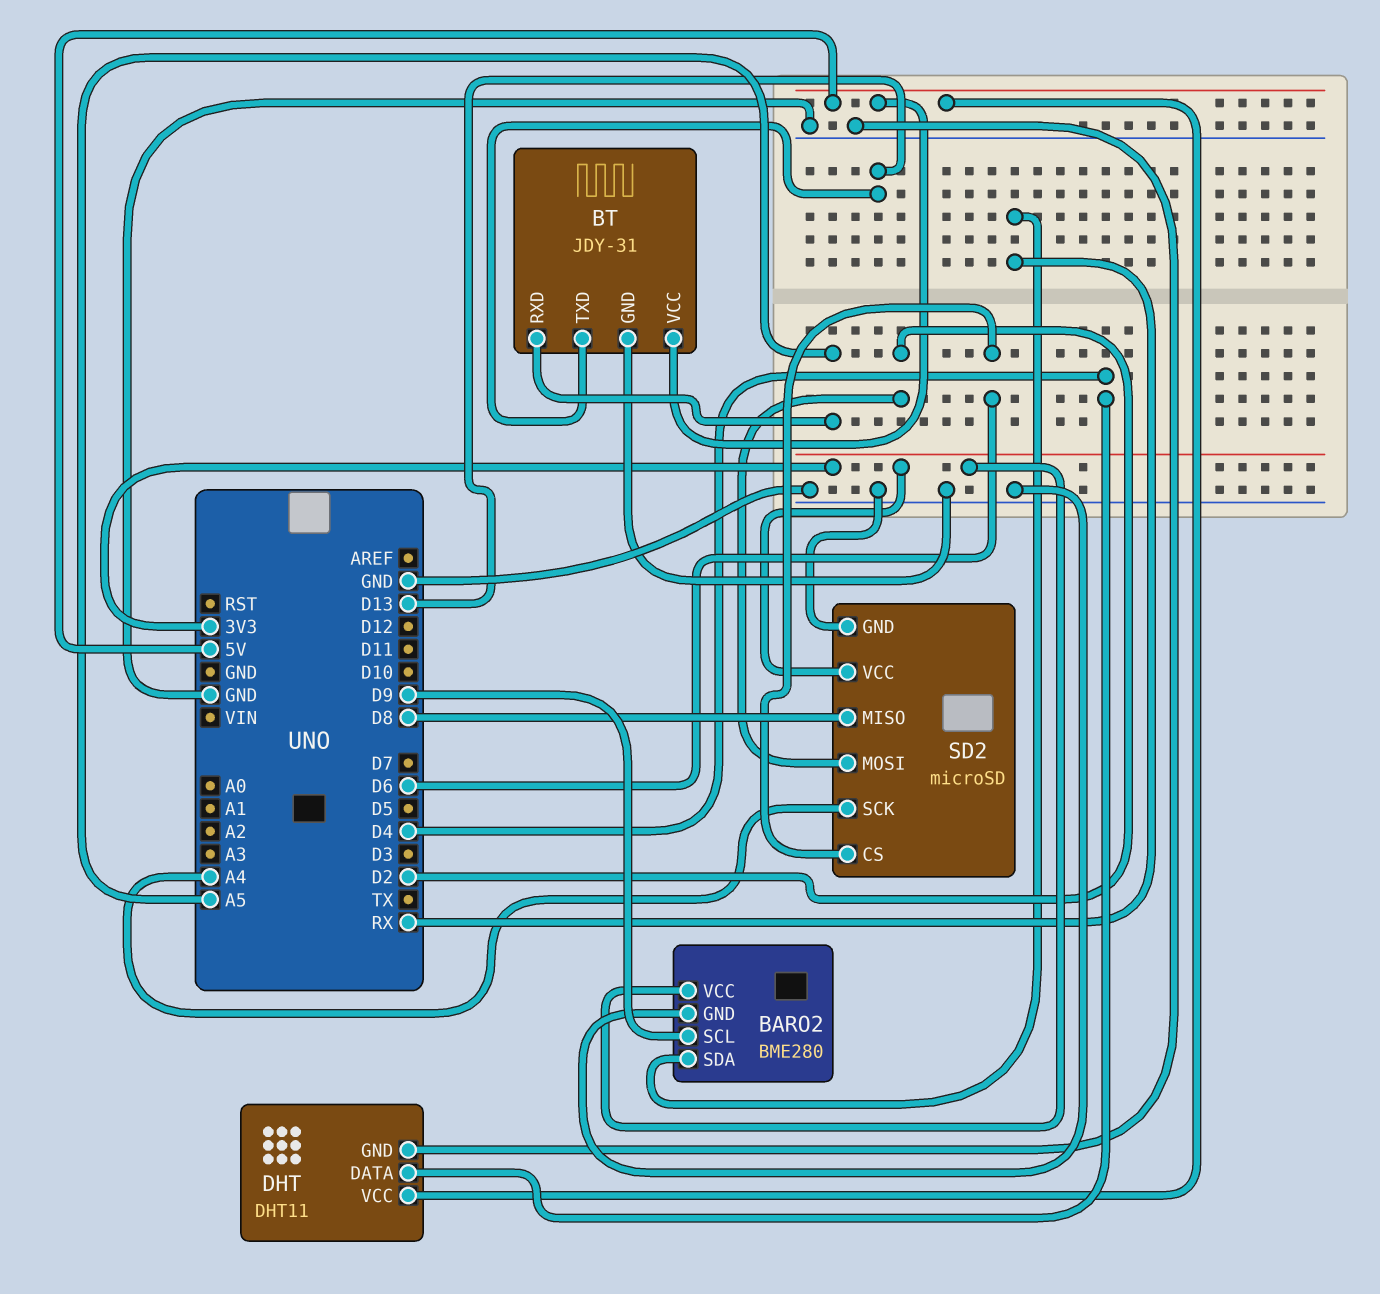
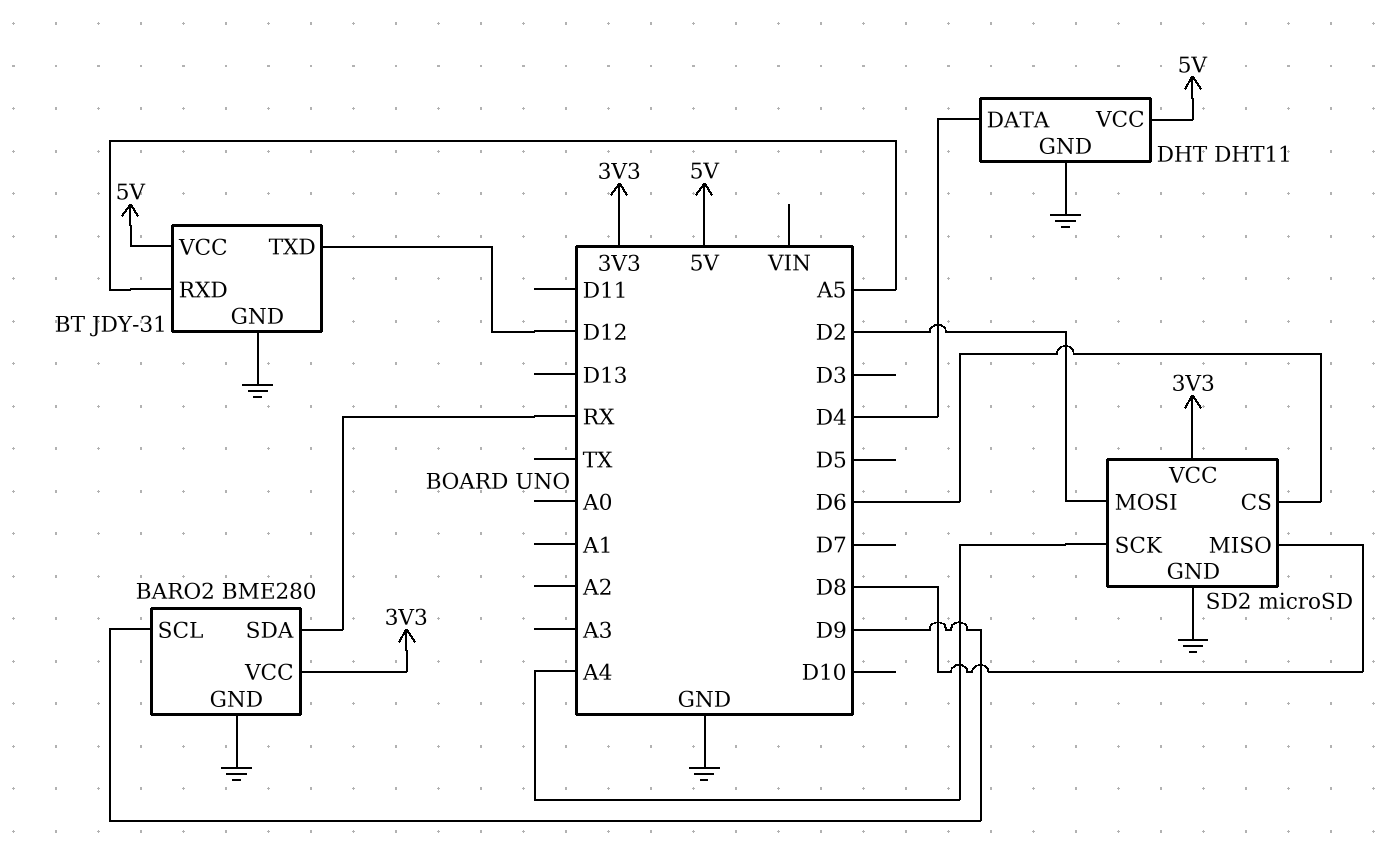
BT pin TXD: D13 -> D12

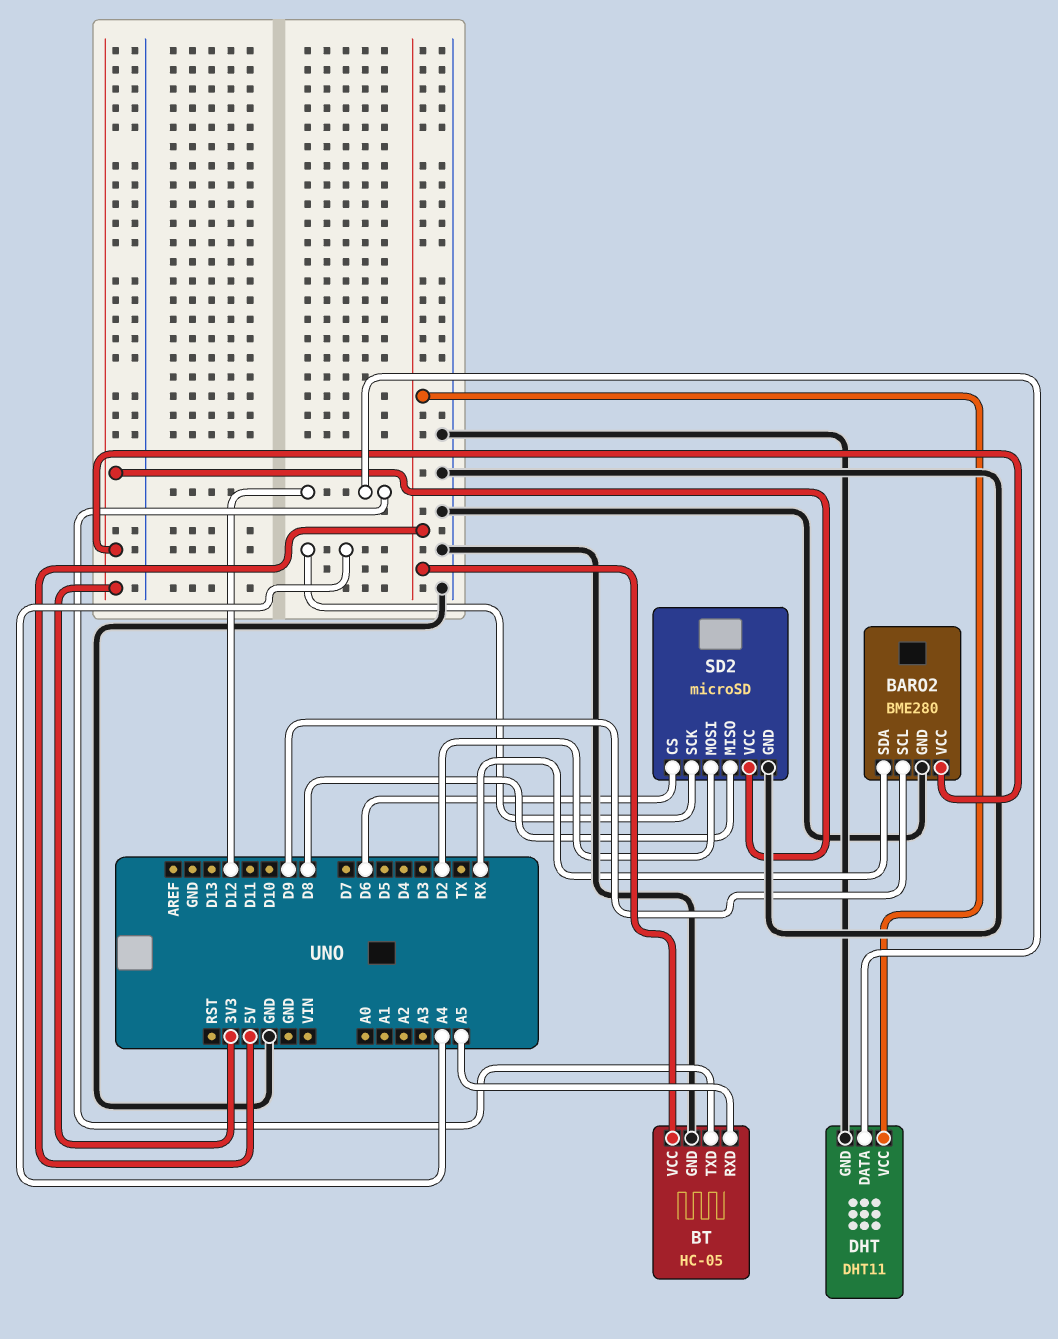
BT: JDY-31 -> HC-05
DHT pin DATA: D4 -> D12

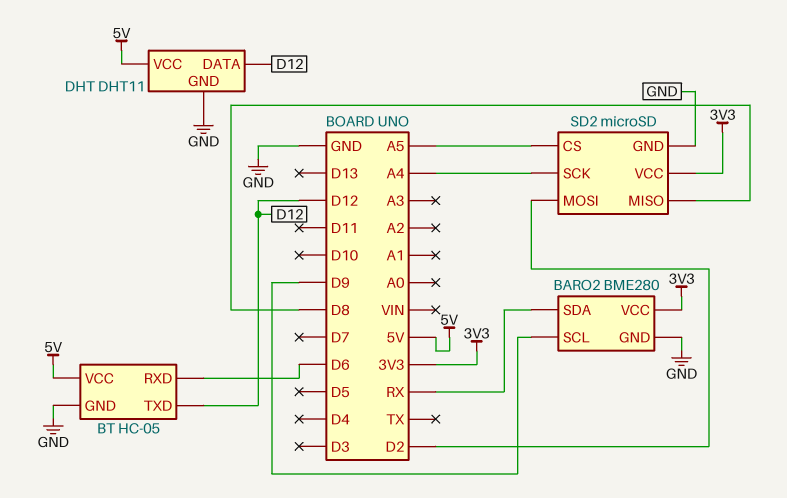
BT pin RXD: A5 -> D6
SD2 pin CS: D6 -> A5

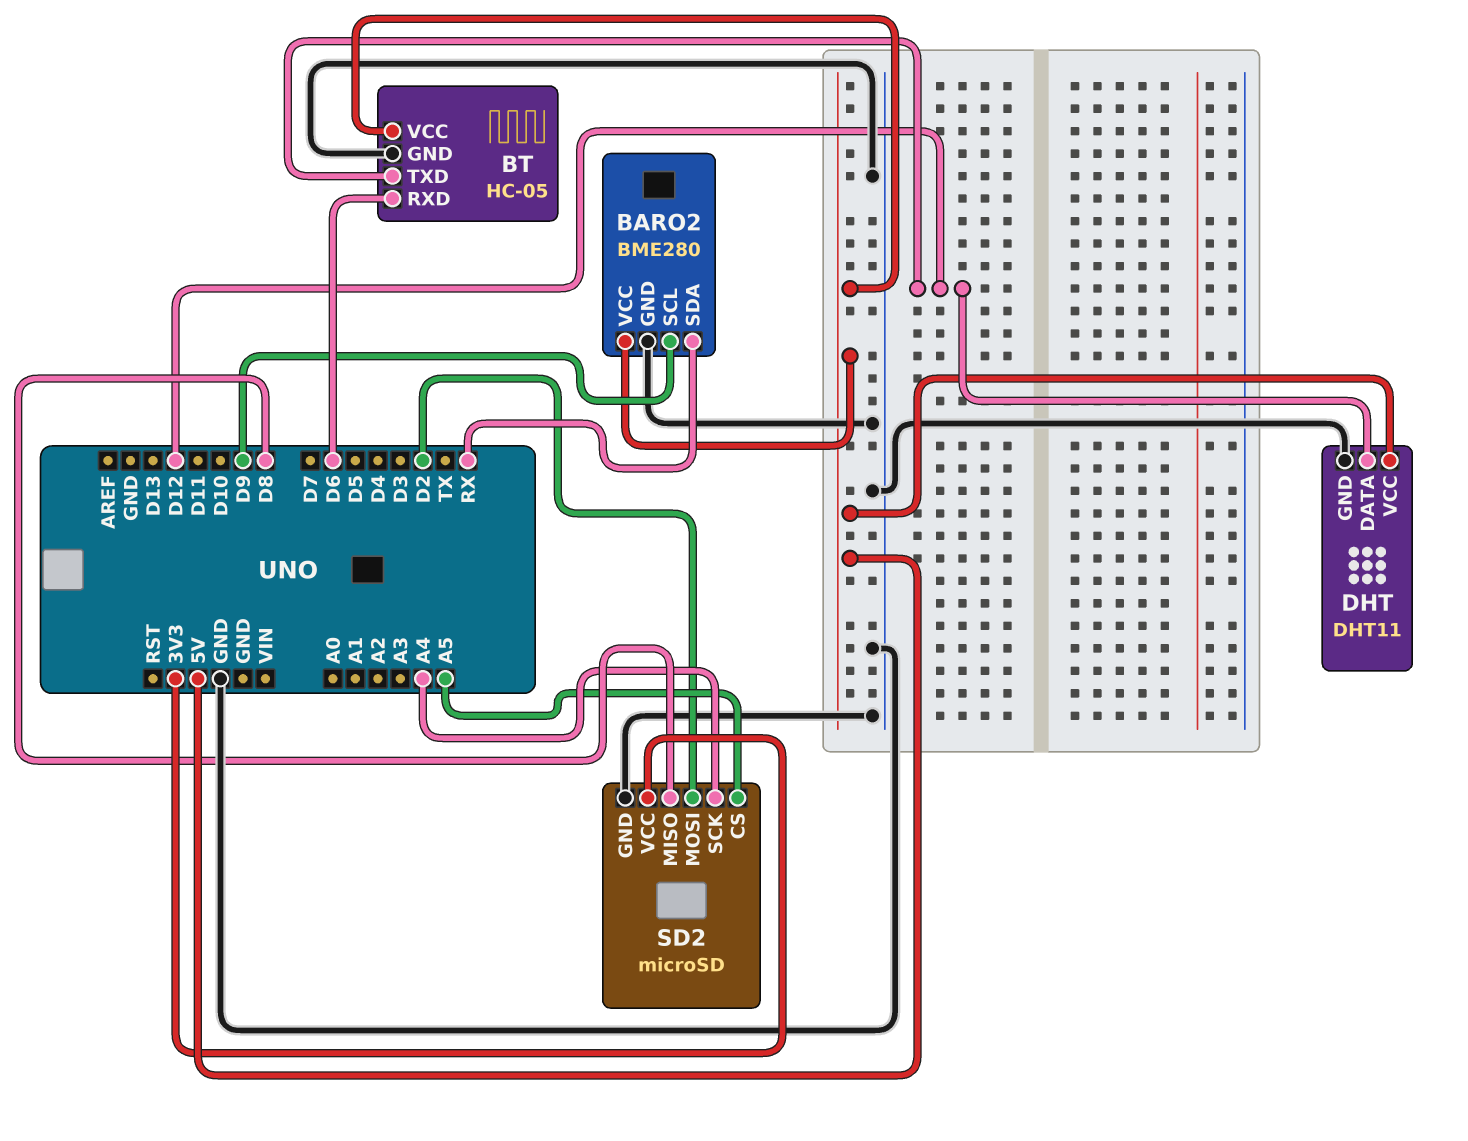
BARO2 pin VCC: 3V3 -> 5V

